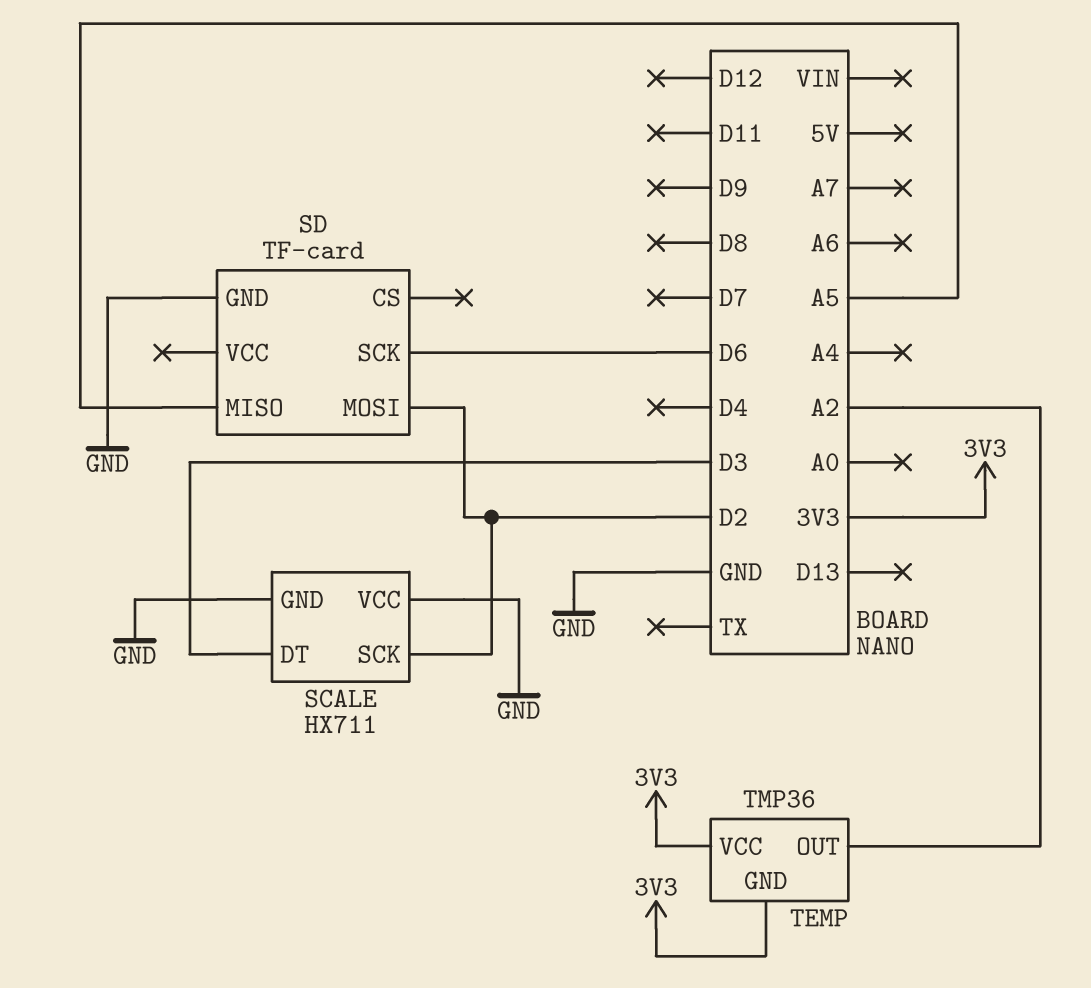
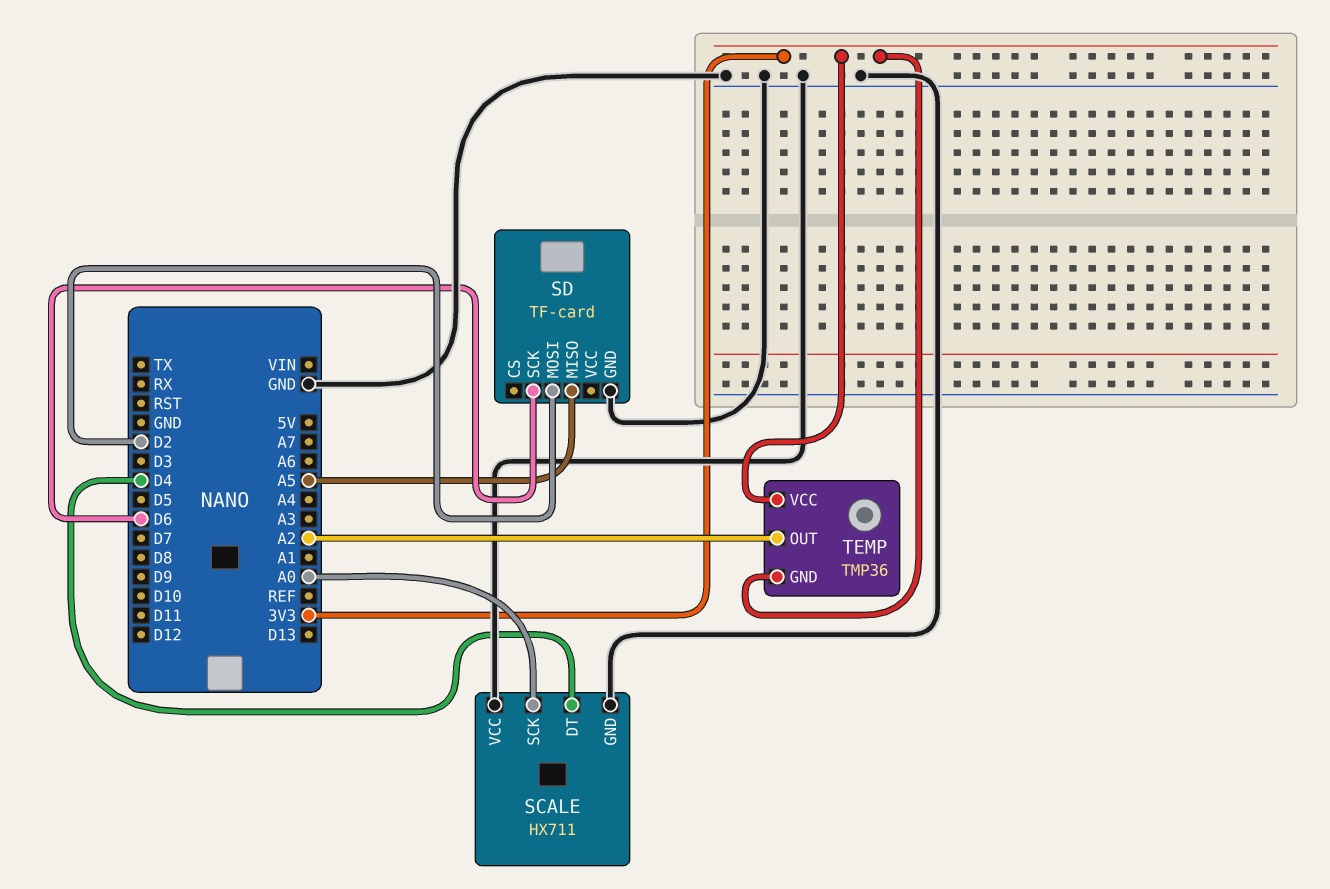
SCALE pin DT: D3 -> D4
SCALE pin SCK: D2 -> A0

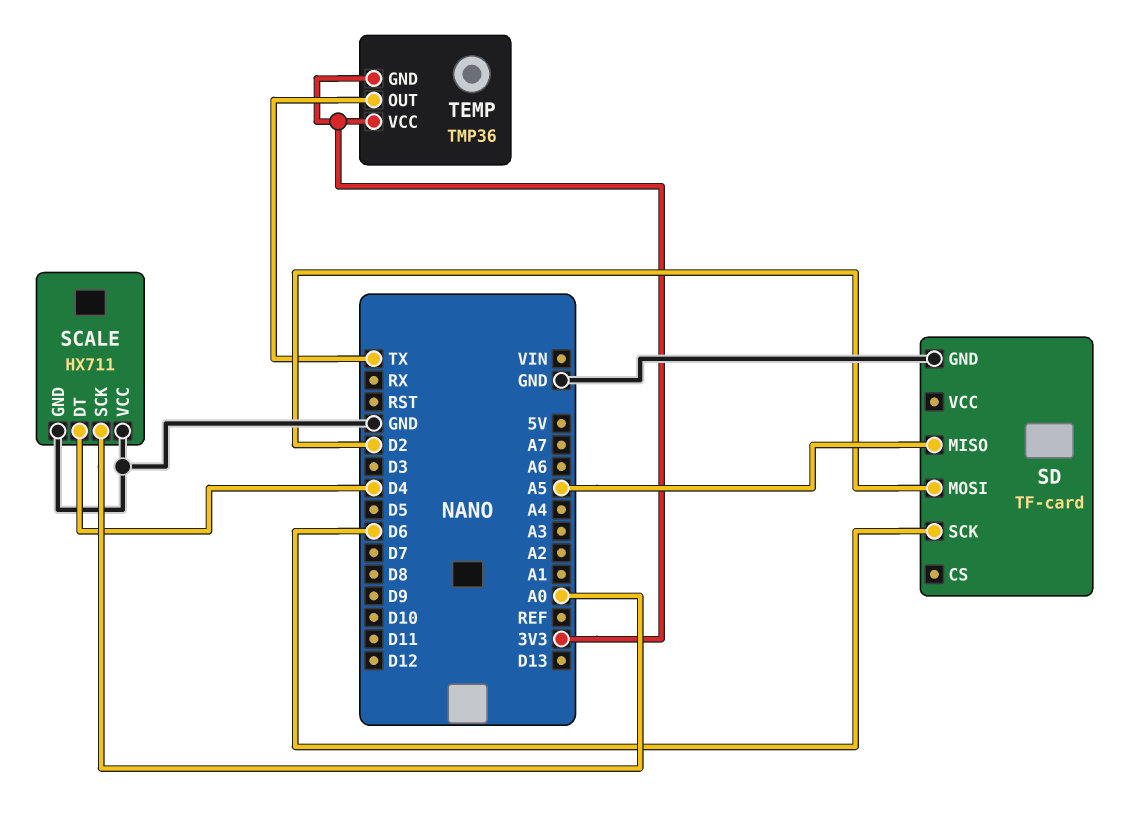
TEMP pin OUT: A2 -> TX

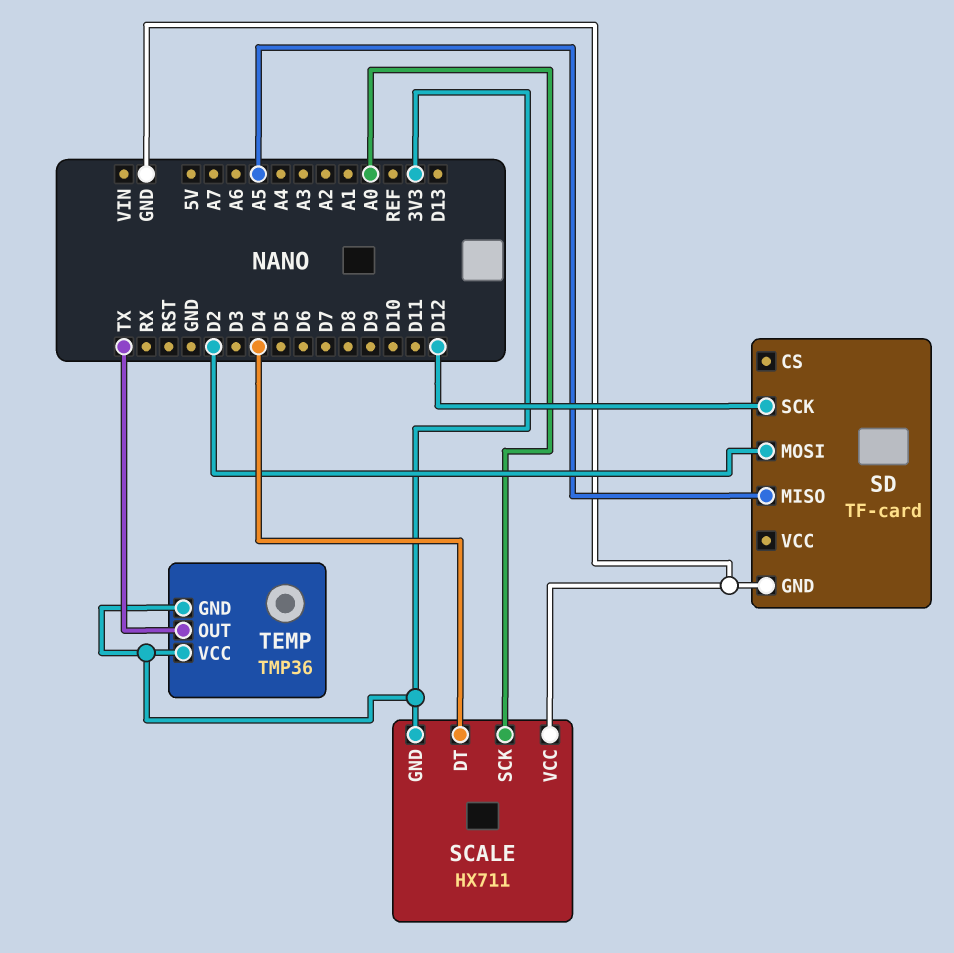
SCALE pin GND: GND -> 3V3
SD pin SCK: D6 -> D12

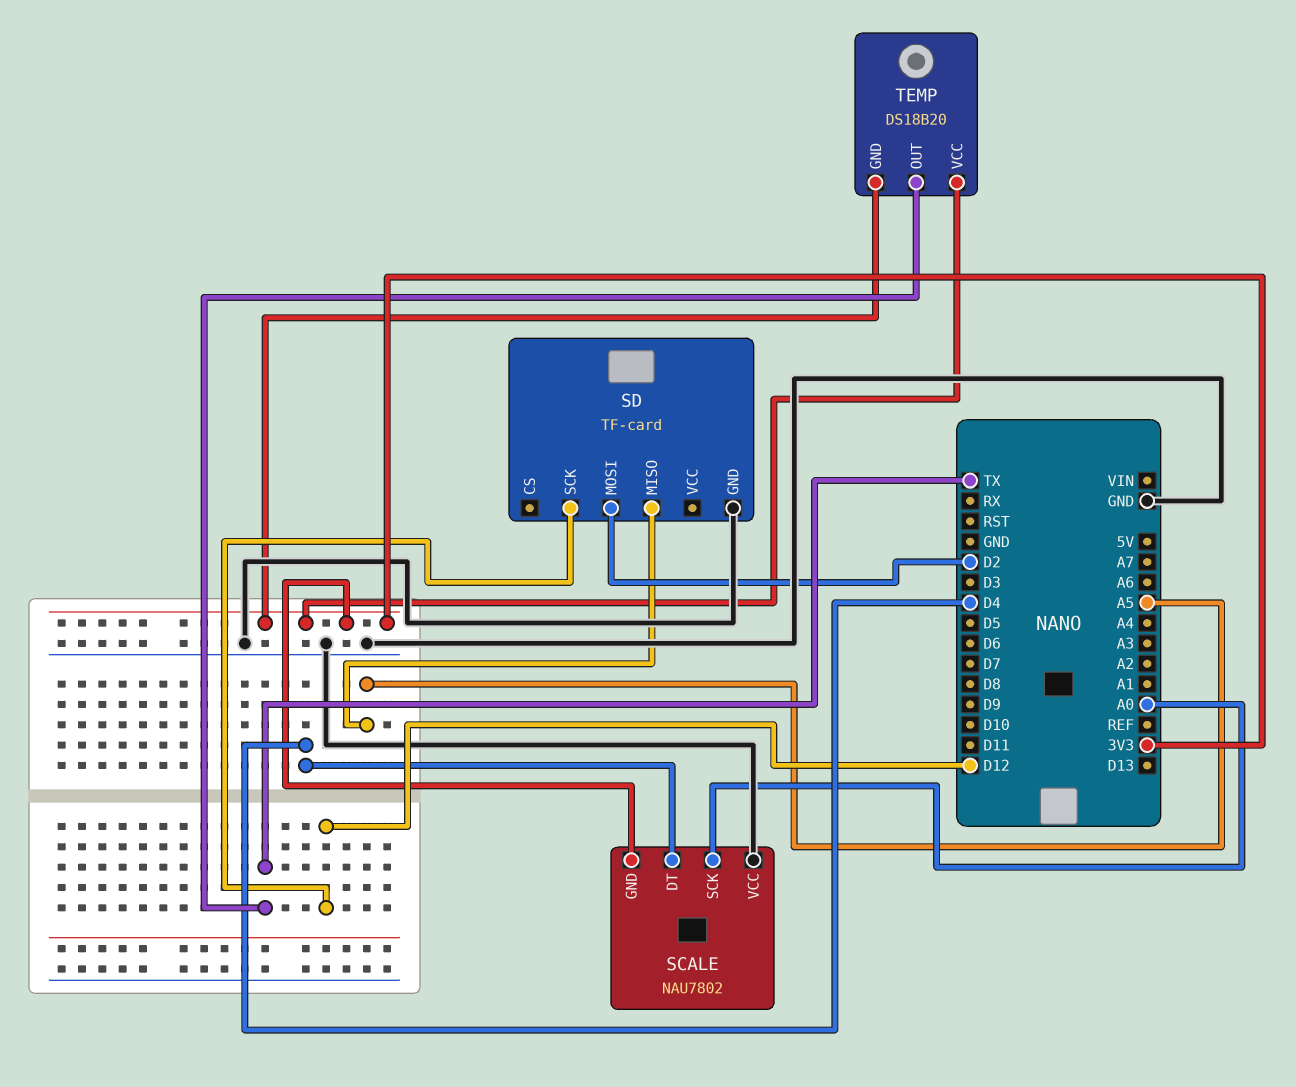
SCALE: HX711 -> NAU7802
TEMP: TMP36 -> DS18B20

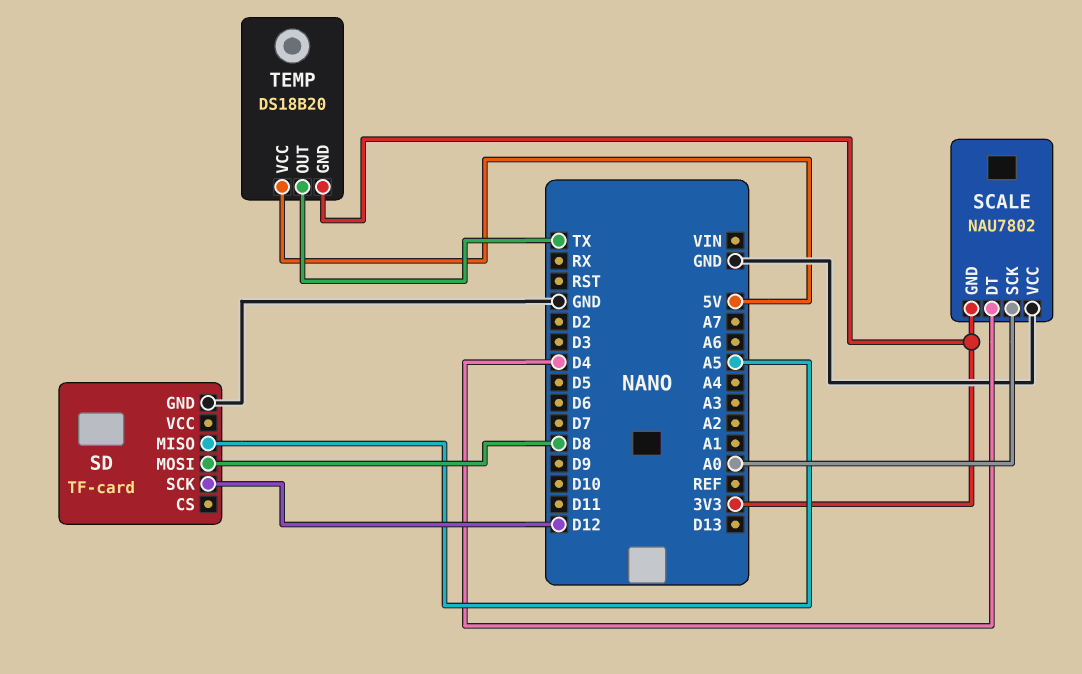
SD pin MOSI: D2 -> D8
TEMP pin VCC: 3V3 -> 5V

